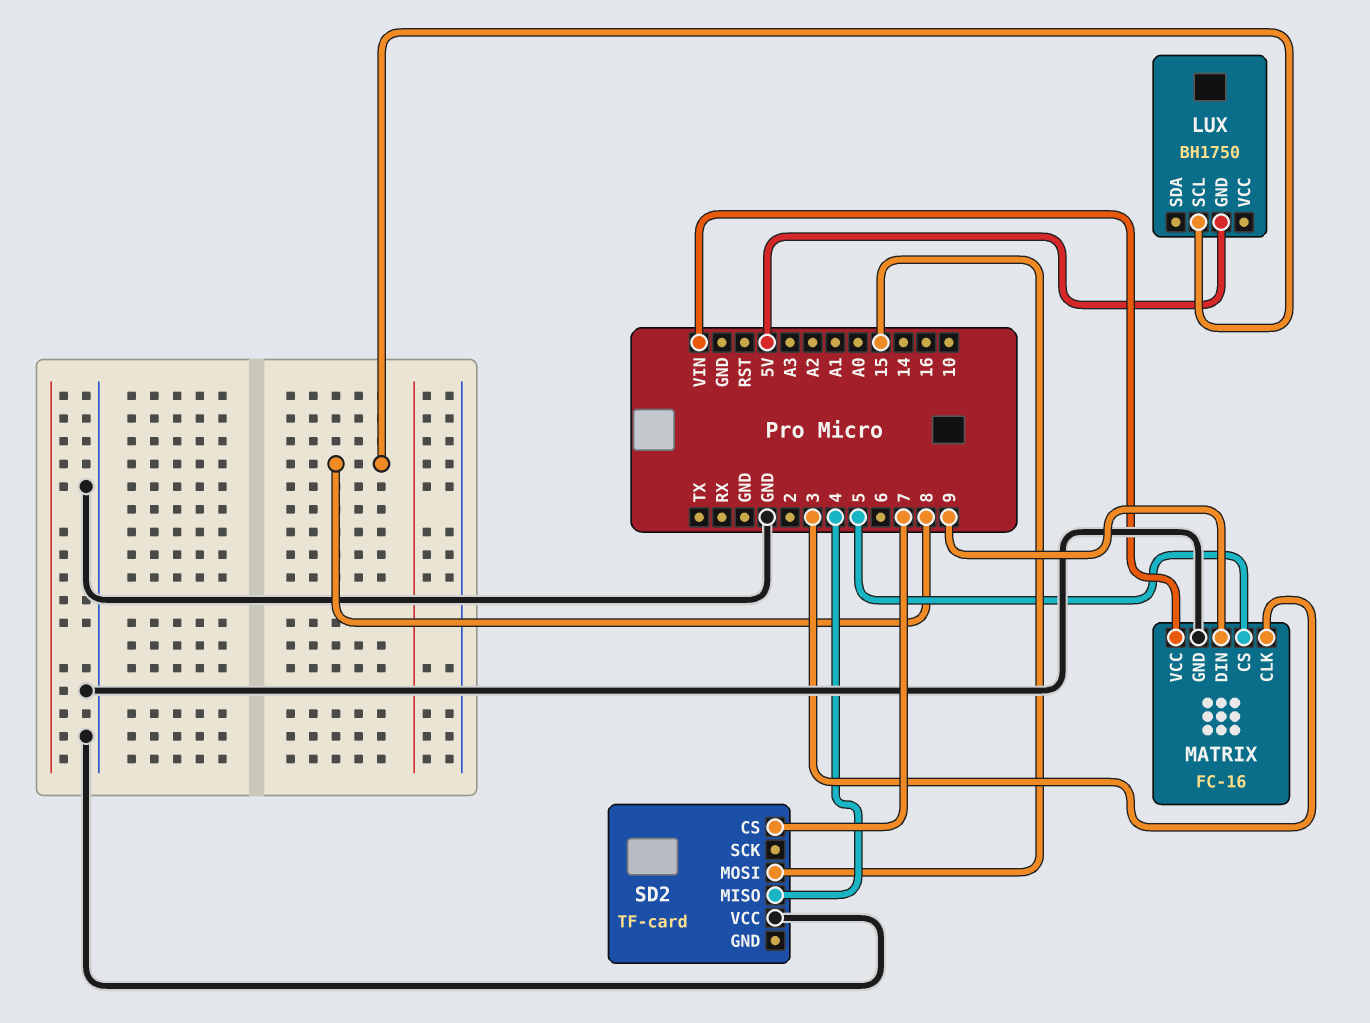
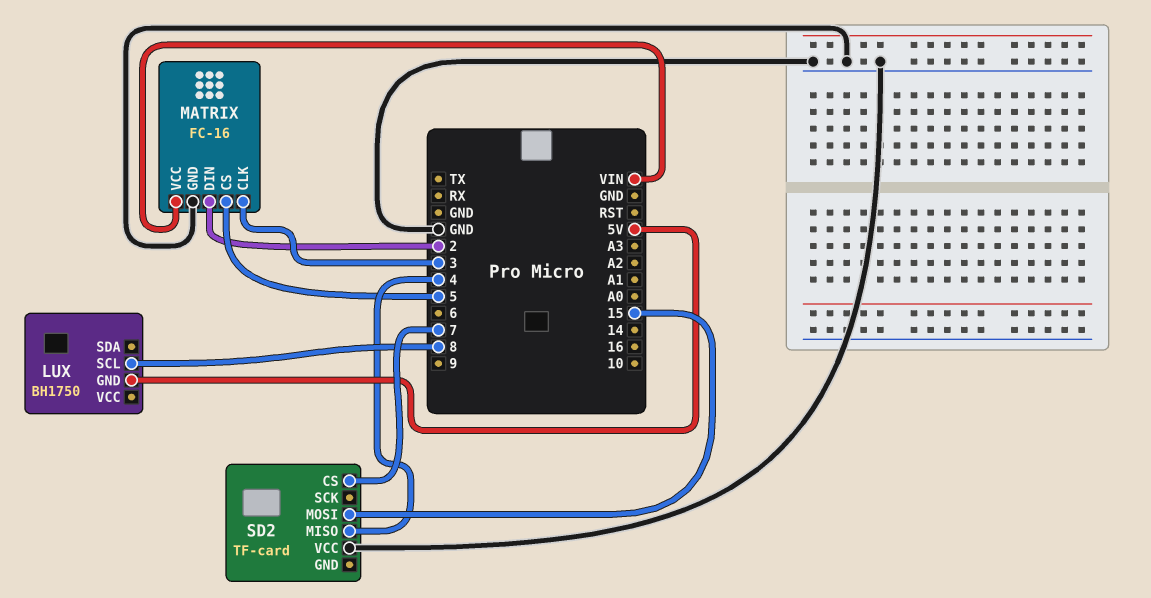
MATRIX pin DIN: 9 -> 2

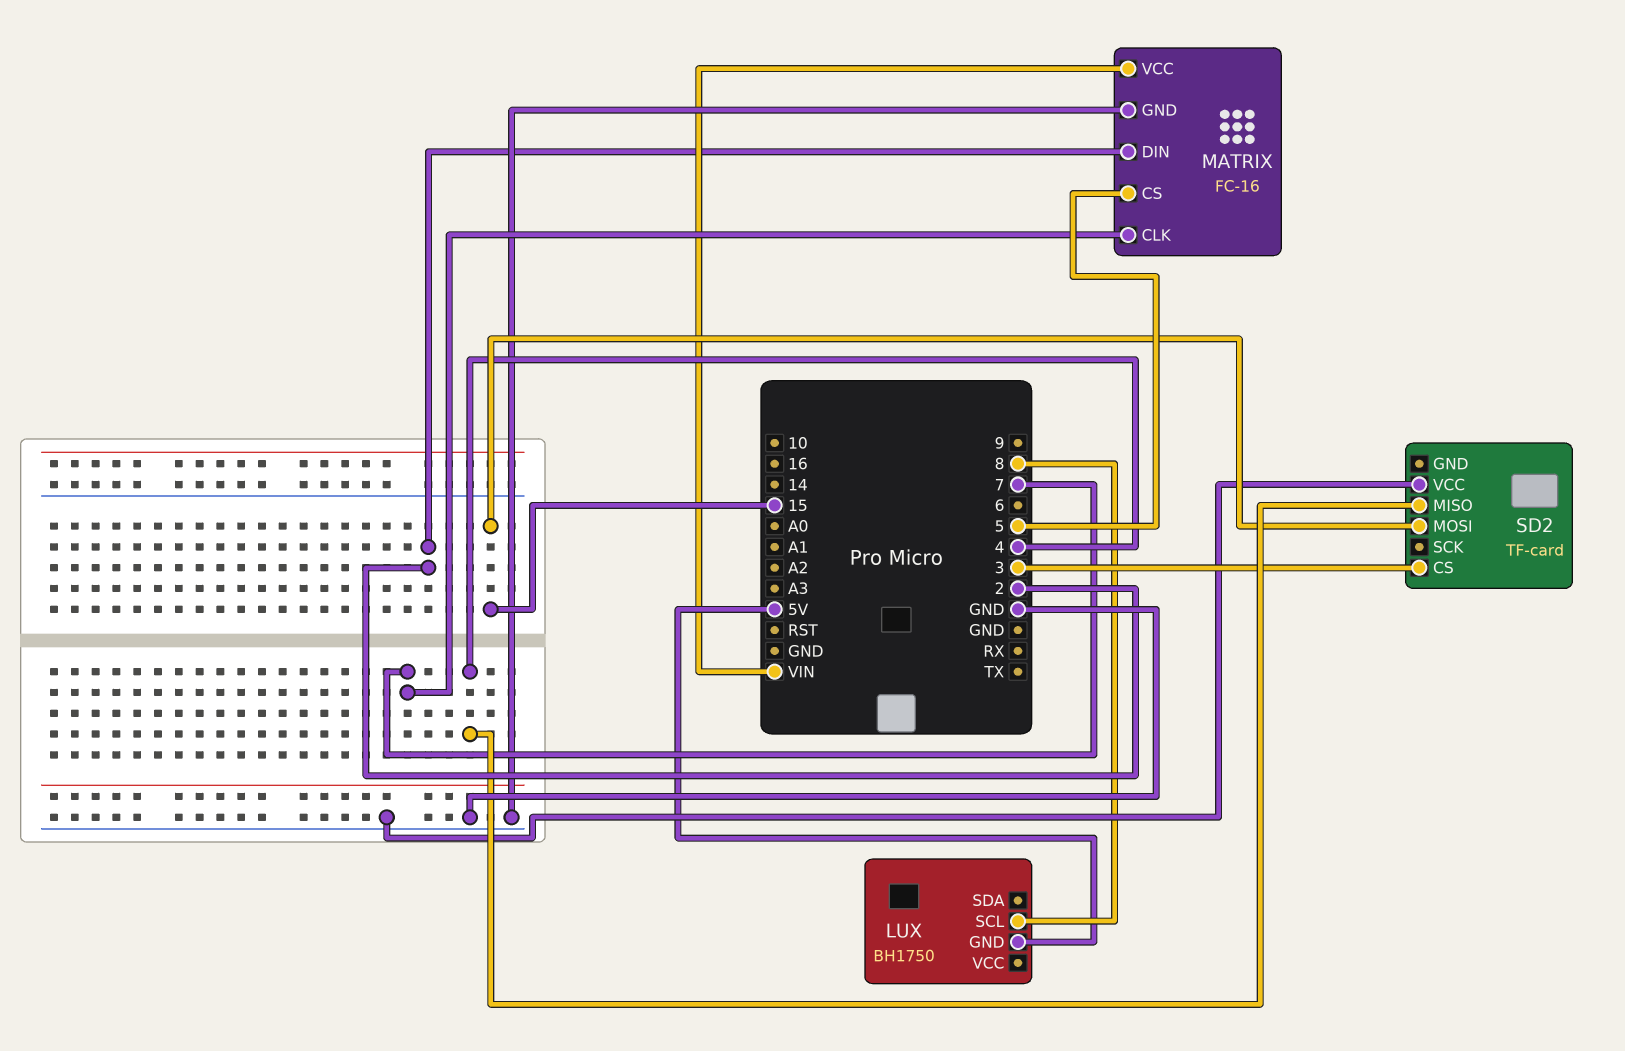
MATRIX pin CLK: 3 -> 7
SD2 pin CS: 7 -> 3

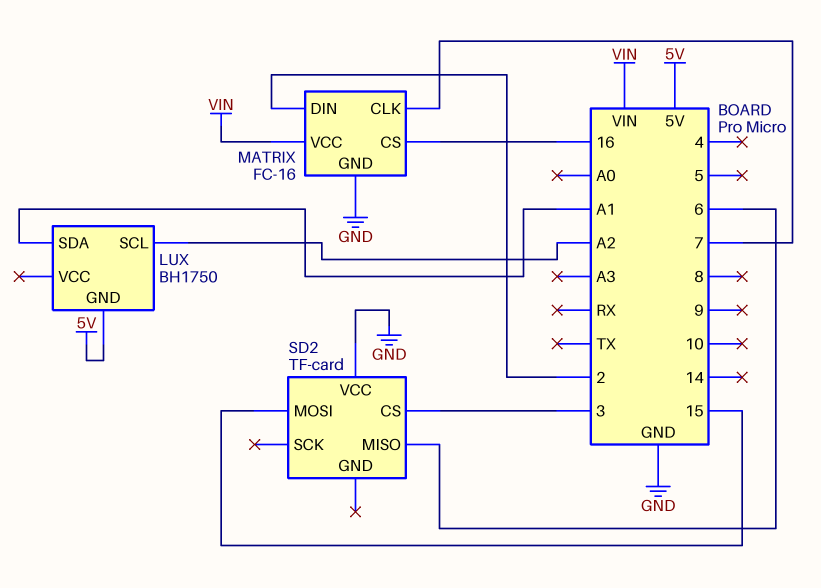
LUX pin SCL: 8 -> A2
LUX pin SDA: none -> A1
MATRIX pin CS: 5 -> 16
SD2 pin MISO: 4 -> 6

